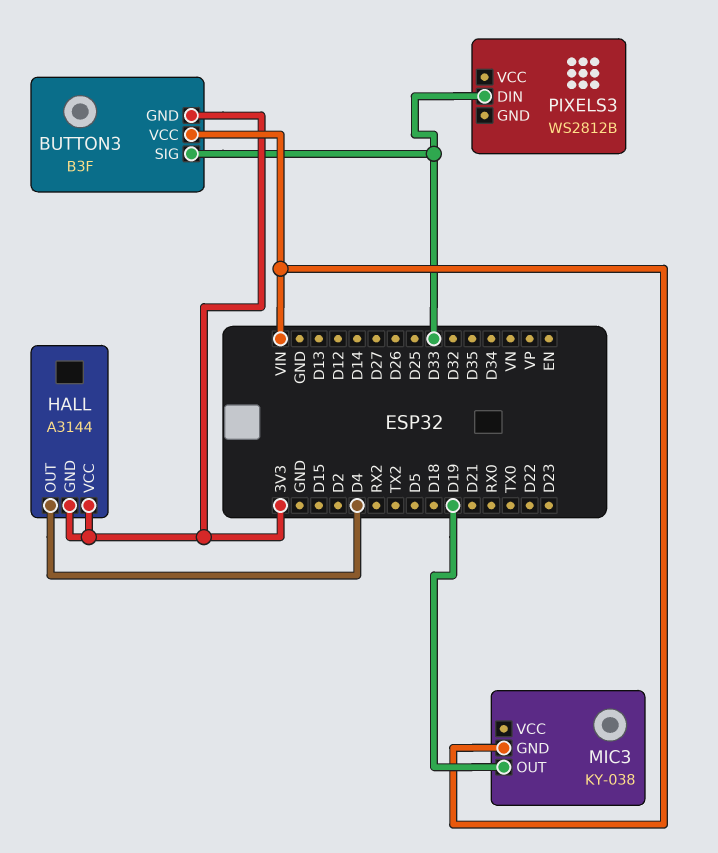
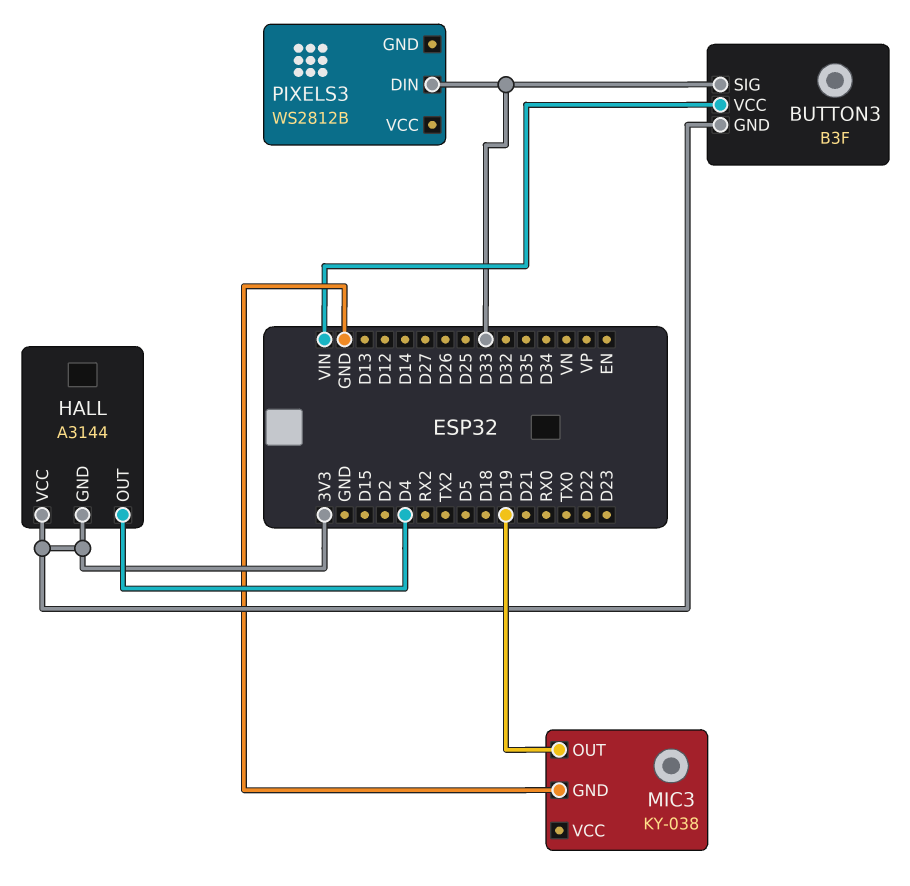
MIC3 pin GND: VIN -> GND

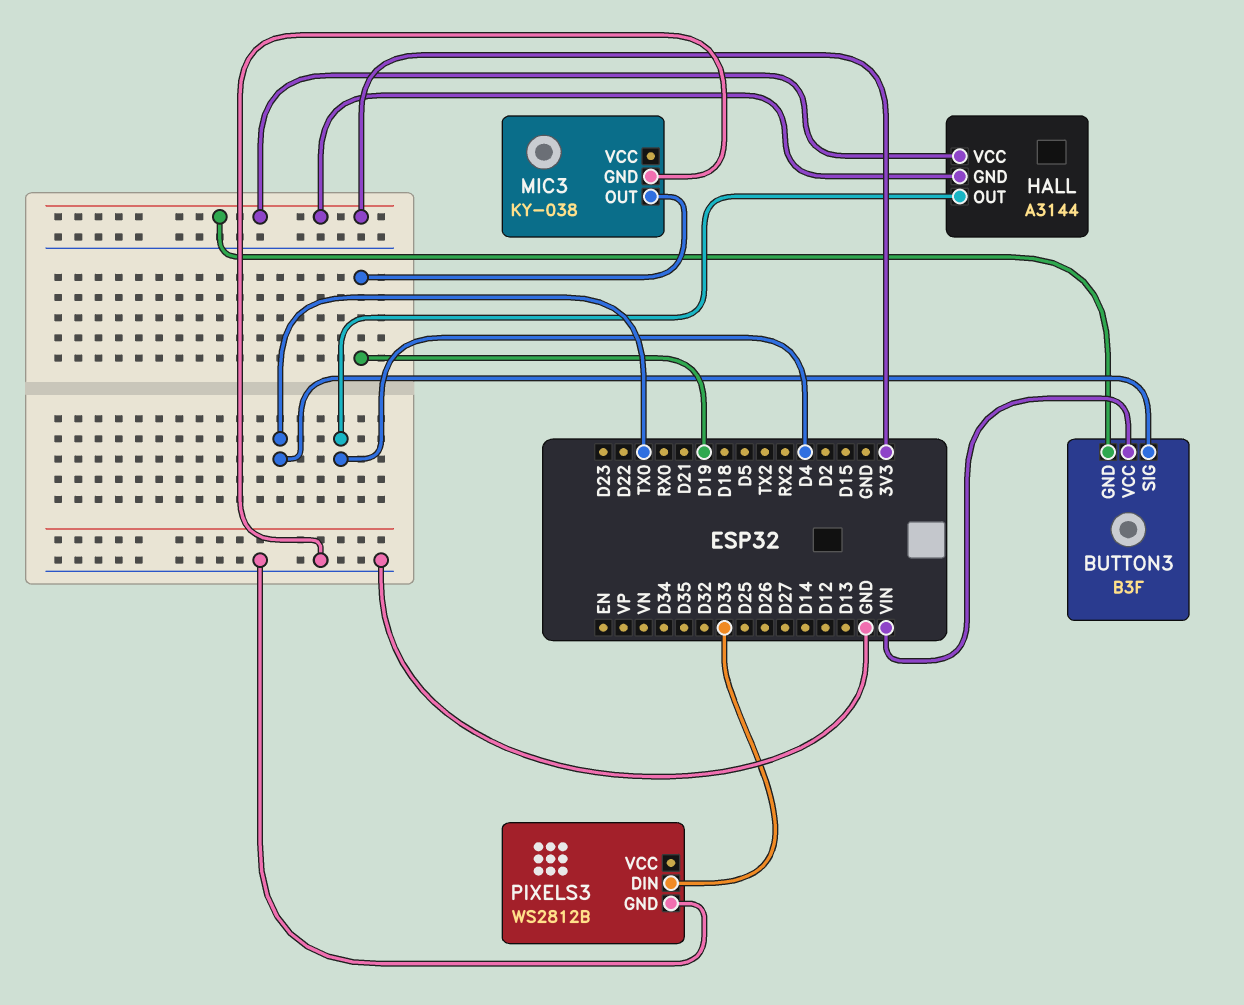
BUTTON3 pin SIG: D33 -> TX0
PIXELS3 pin GND: none -> GND

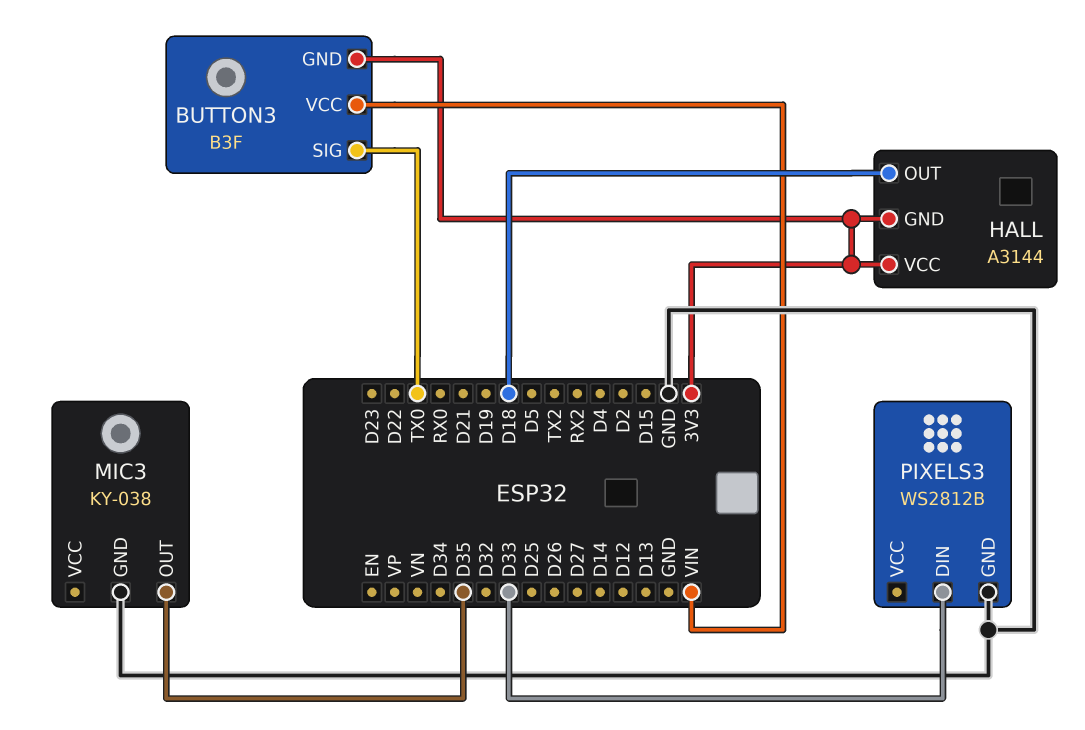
HALL pin OUT: D4 -> D18
MIC3 pin OUT: D19 -> D35

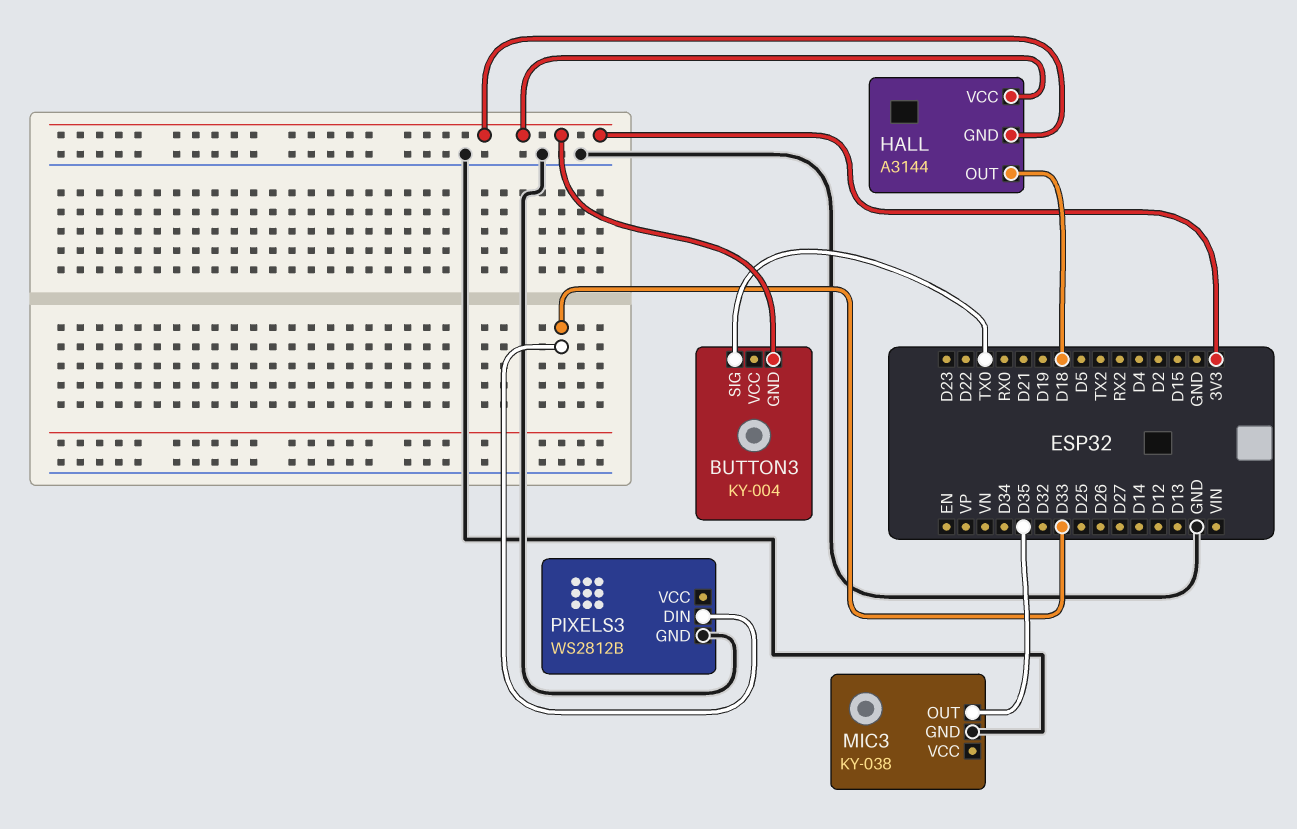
BUTTON3: B3F -> KY-004
BUTTON3 pin VCC: VIN -> none

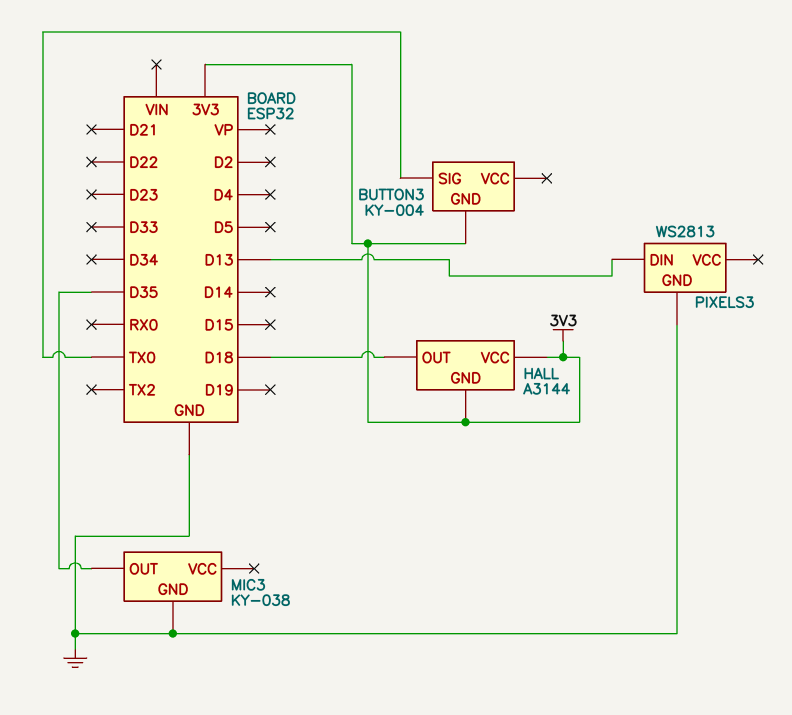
PIXELS3: WS2812B -> WS2813
PIXELS3 pin DIN: D33 -> D13

